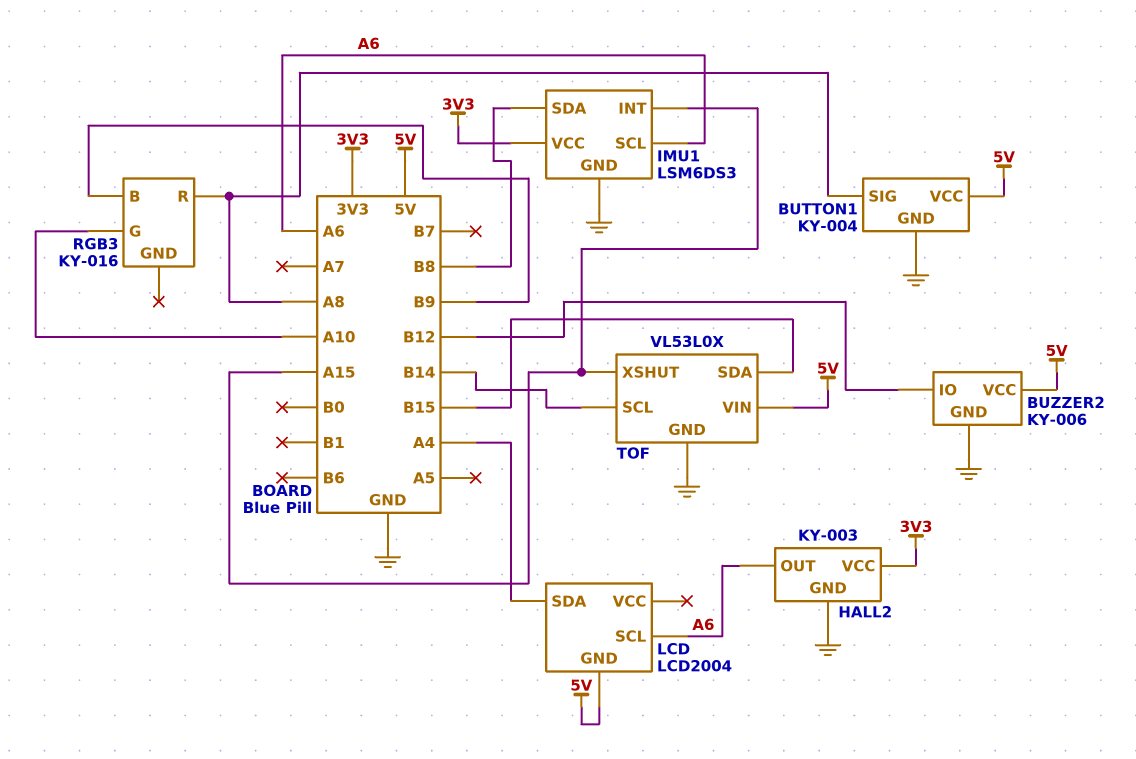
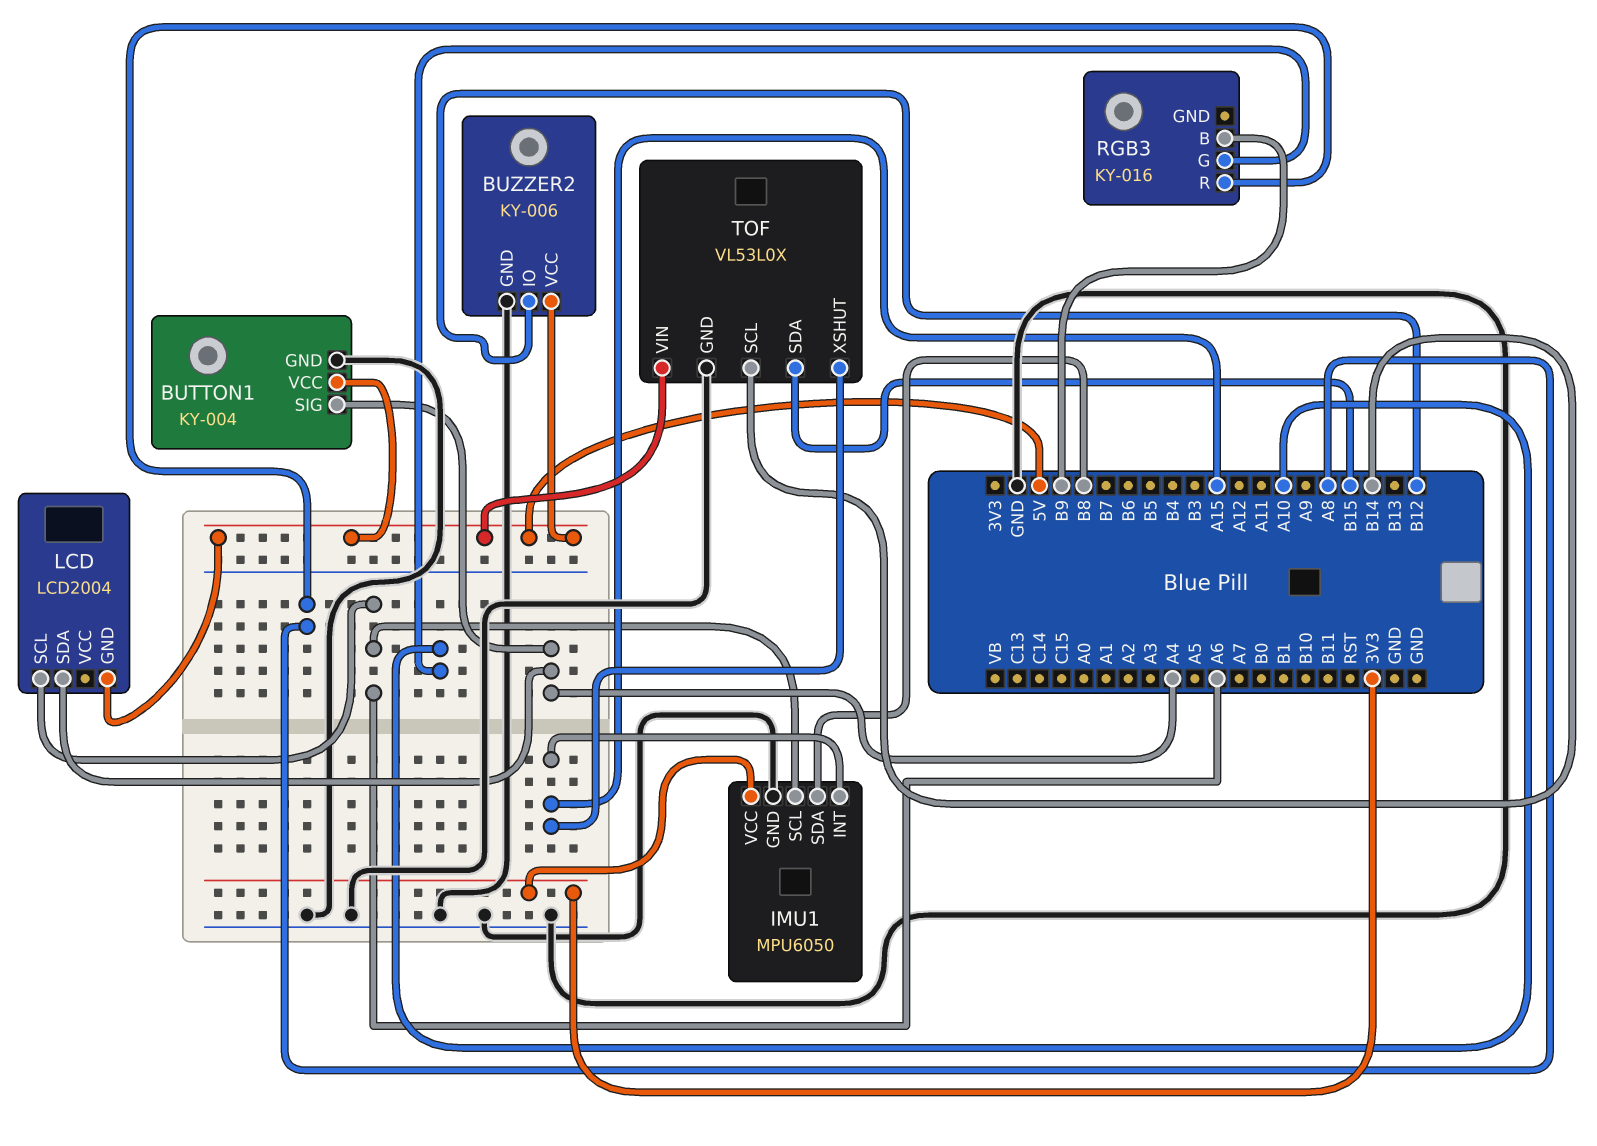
BUTTON1 pin SIG: A8 -> A4
HALL2: KY-003 -> none
HALL2 pin GND: GND -> none
HALL2 pin OUT: A6 -> none
HALL2 pin VCC: 3V3 -> none
IMU1: LSM6DS3 -> MPU6050

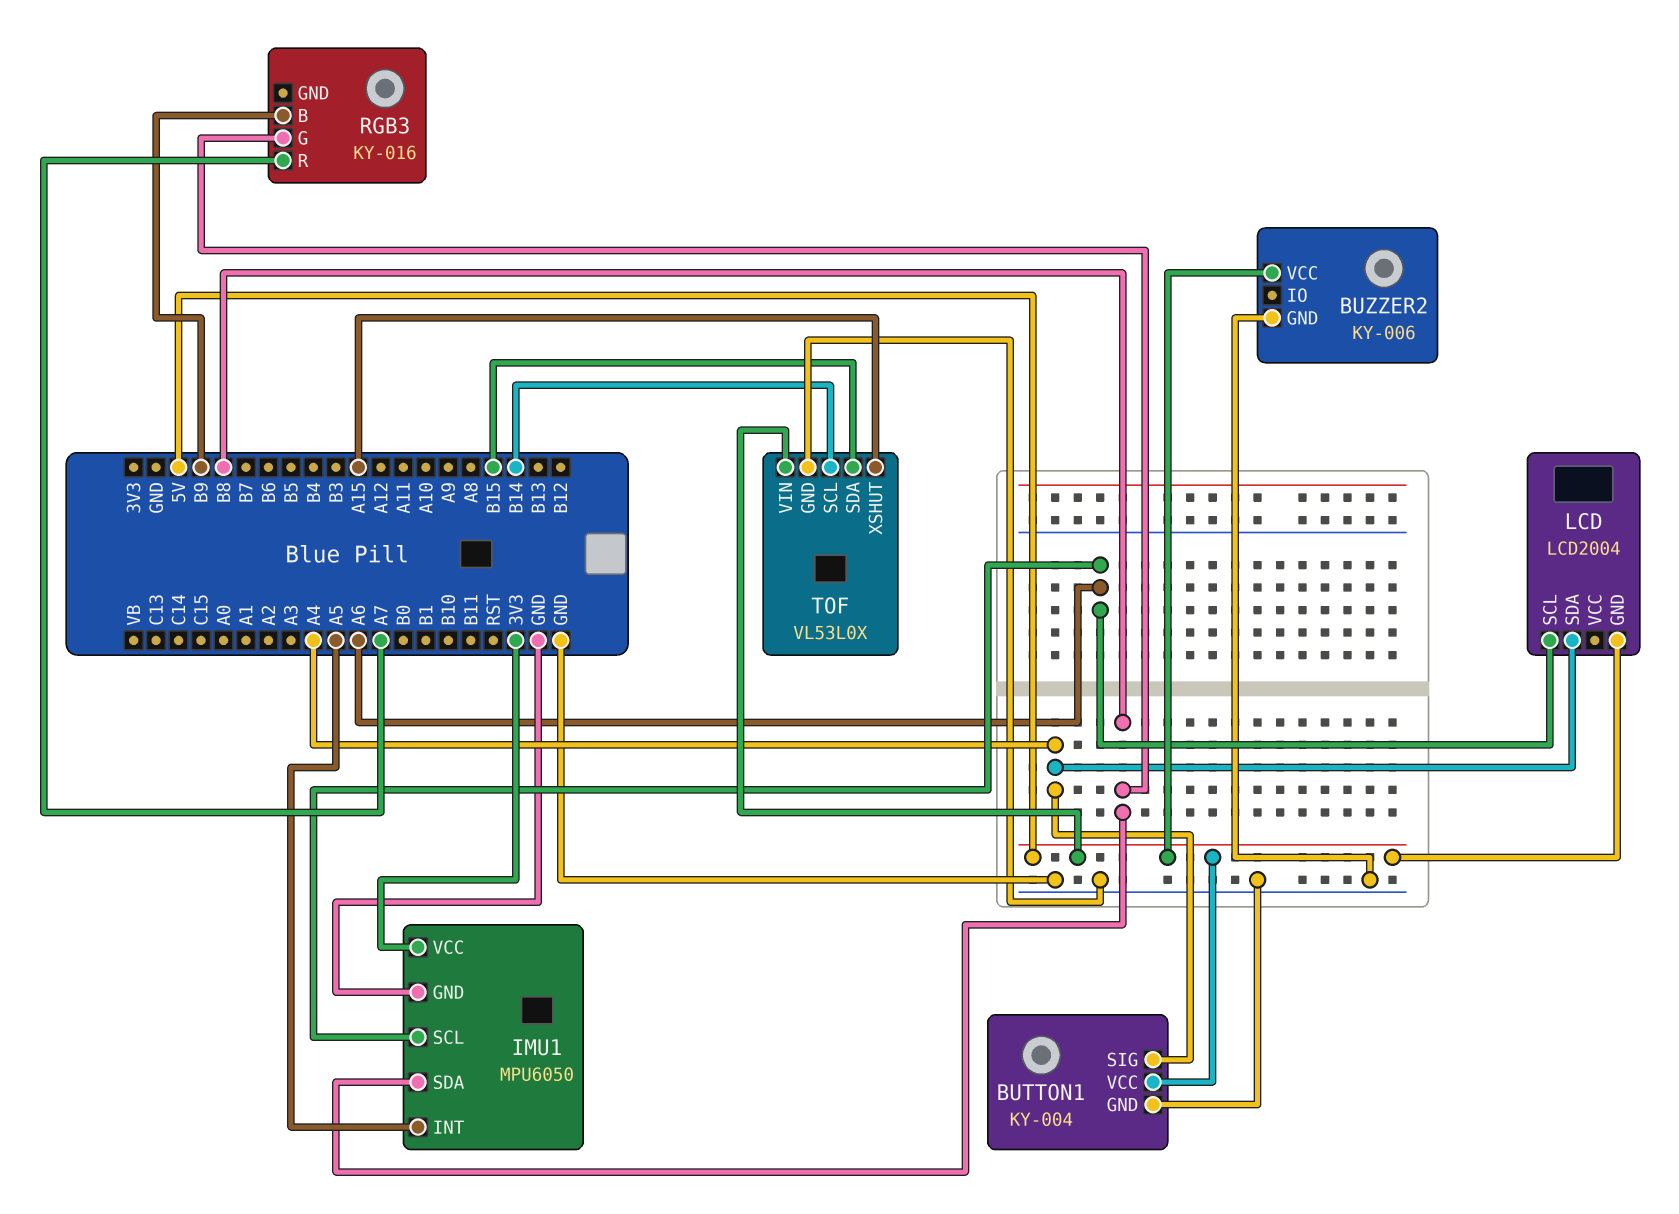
BUZZER2 pin IO: B12 -> none
IMU1 pin INT: A15 -> A5
RGB3 pin G: A10 -> B8
RGB3 pin R: A8 -> A7

